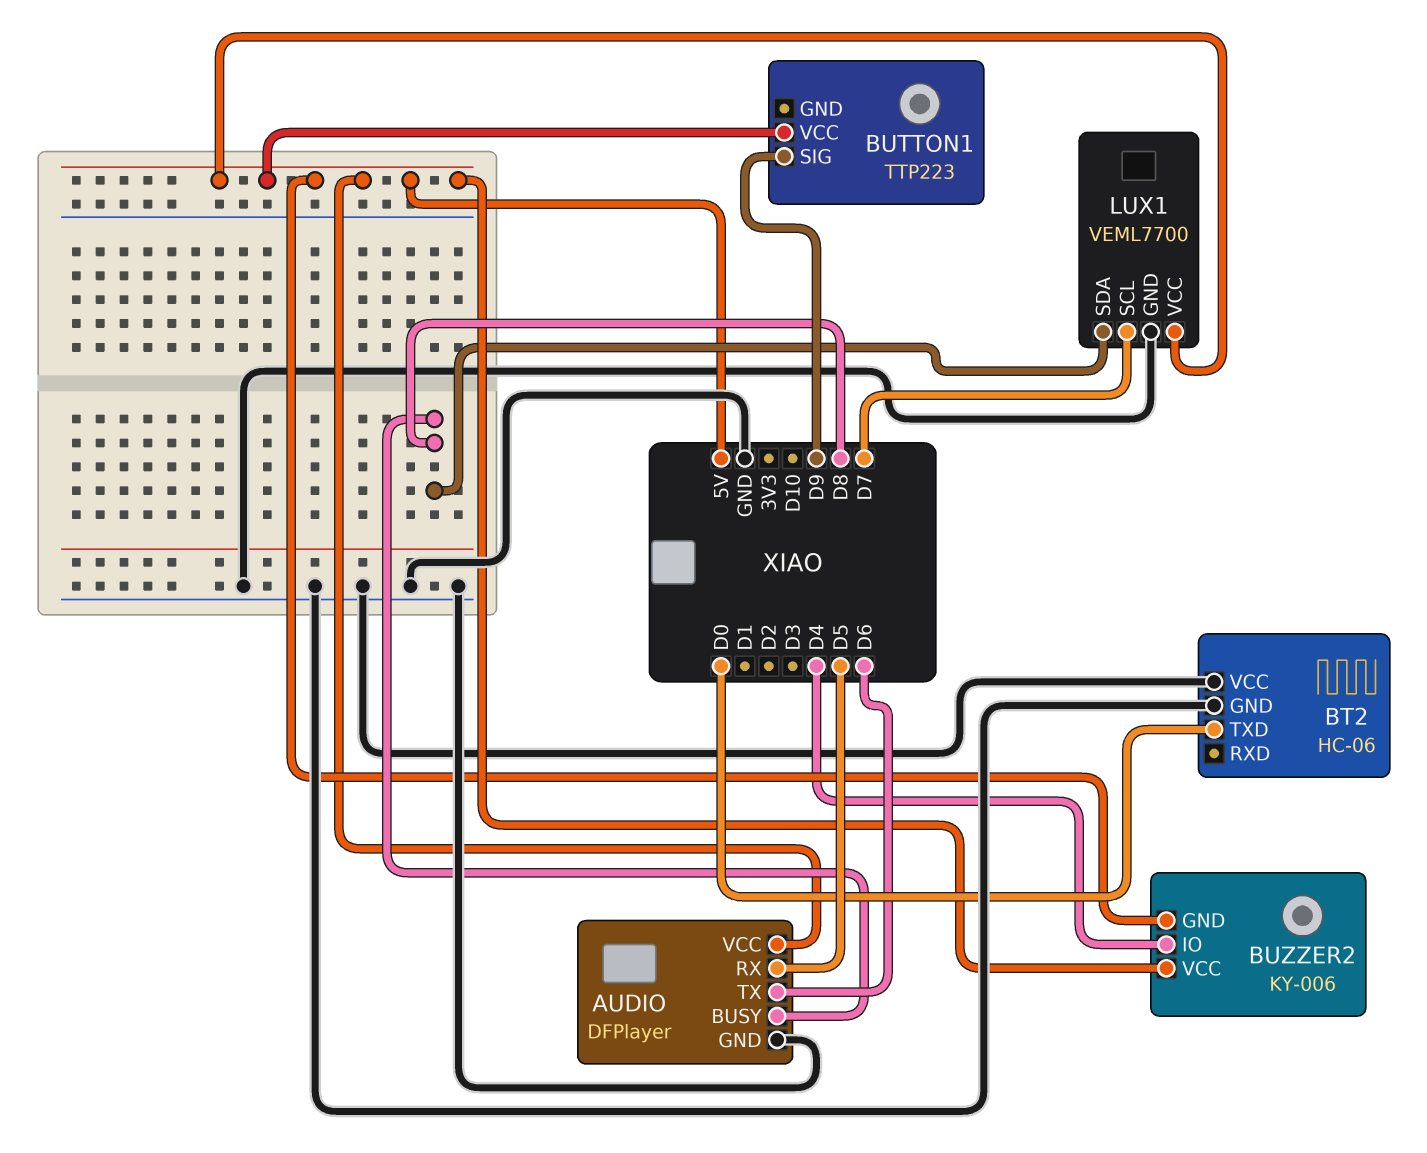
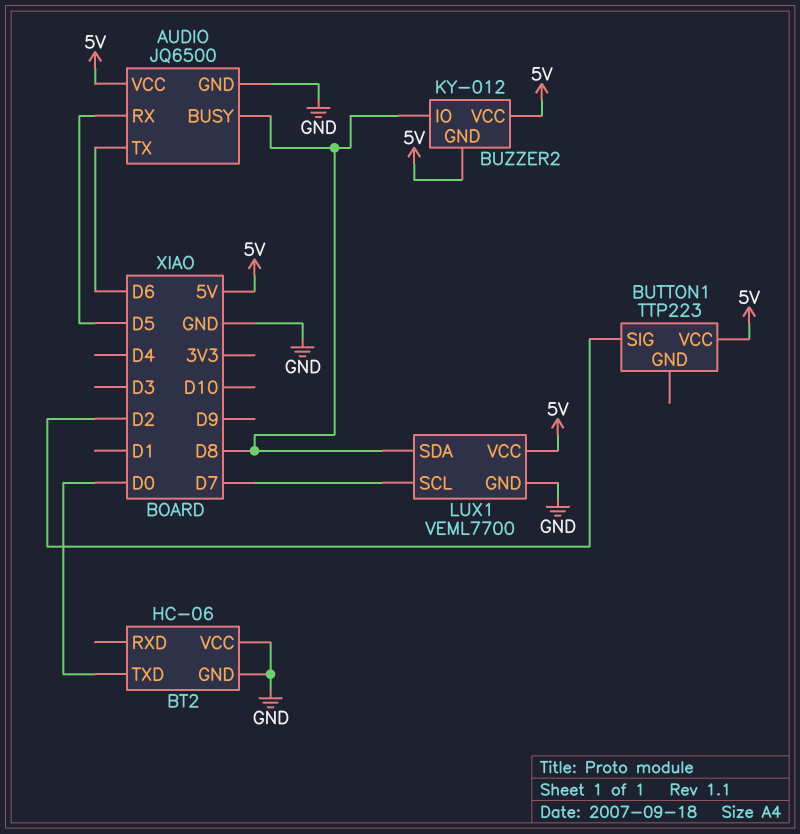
AUDIO: DFPlayer -> JQ6500
BUTTON1 pin SIG: D9 -> D2
BUZZER2: KY-006 -> KY-012
BUZZER2 pin IO: D4 -> D8

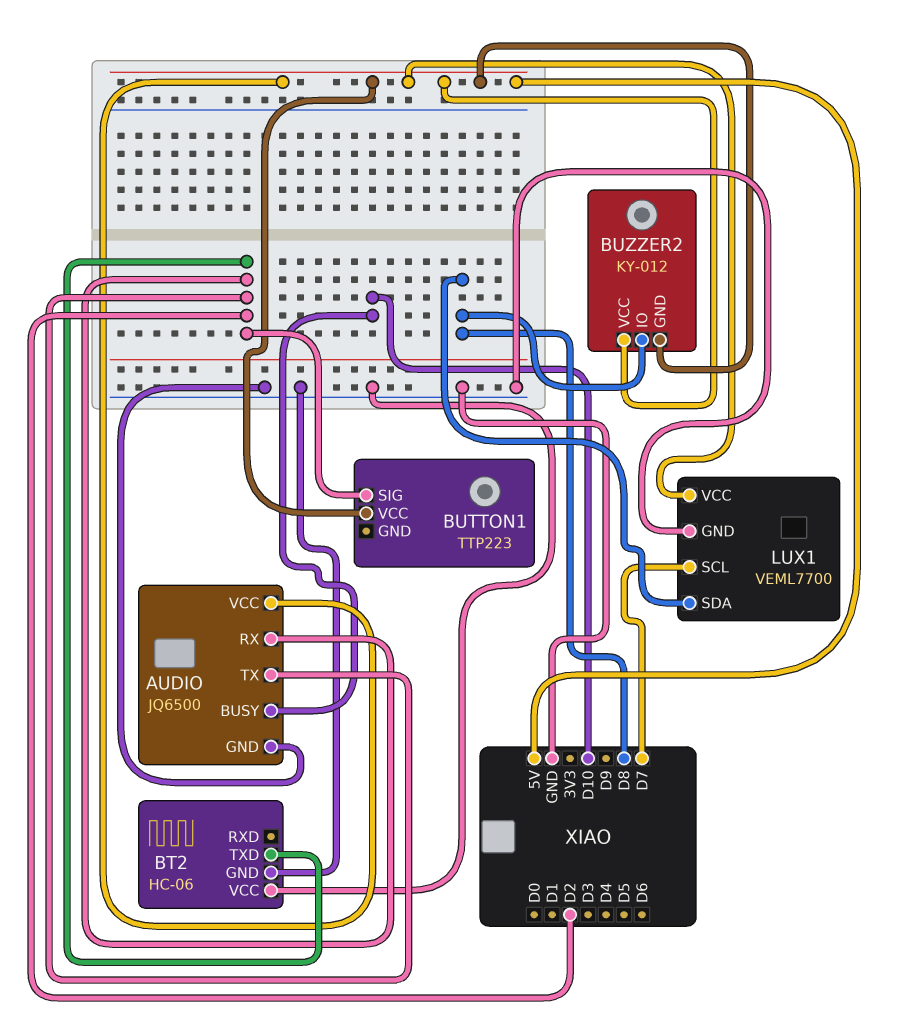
AUDIO pin BUSY: D8 -> D10
AUDIO pin RX: D5 -> D2
AUDIO pin TX: D6 -> D2
BT2 pin TXD: D0 -> D2

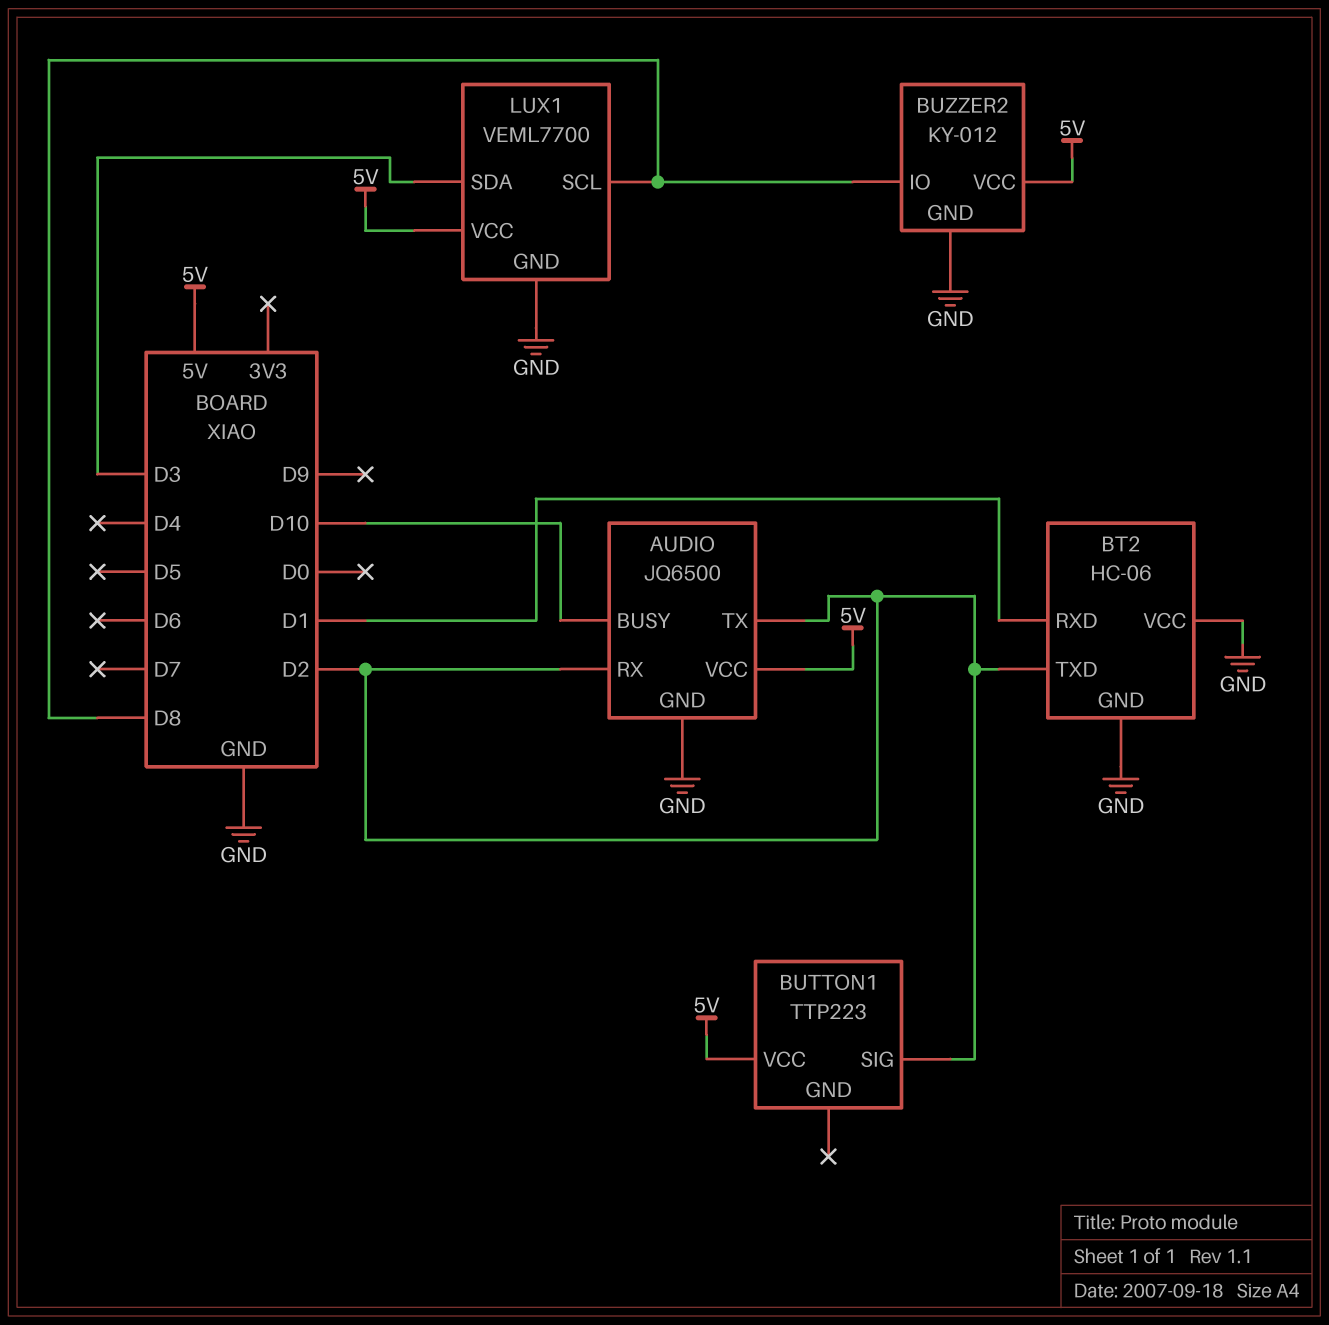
BT2 pin RXD: none -> D1
BUZZER2 pin GND: 5V -> GND
LUX1 pin SCL: D7 -> D8
LUX1 pin SDA: D8 -> D3

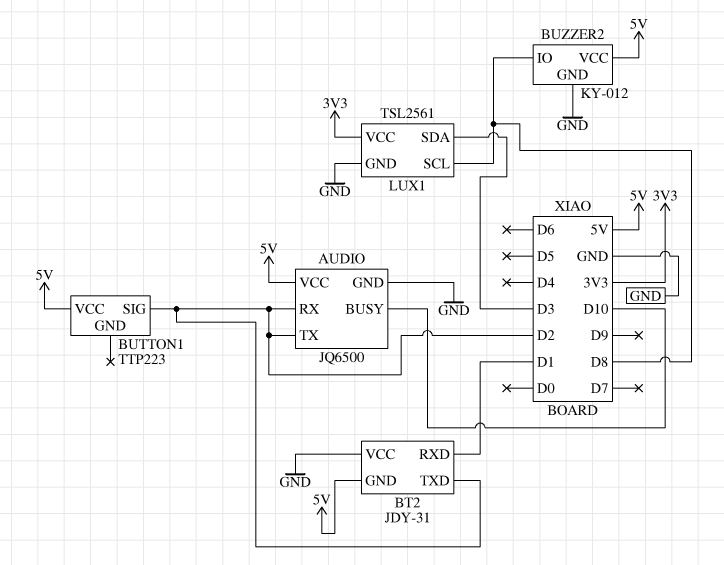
BT2: HC-06 -> JDY-31
BT2 pin GND: GND -> 5V
LUX1: VEML7700 -> TSL2561
LUX1 pin VCC: 5V -> 3V3

